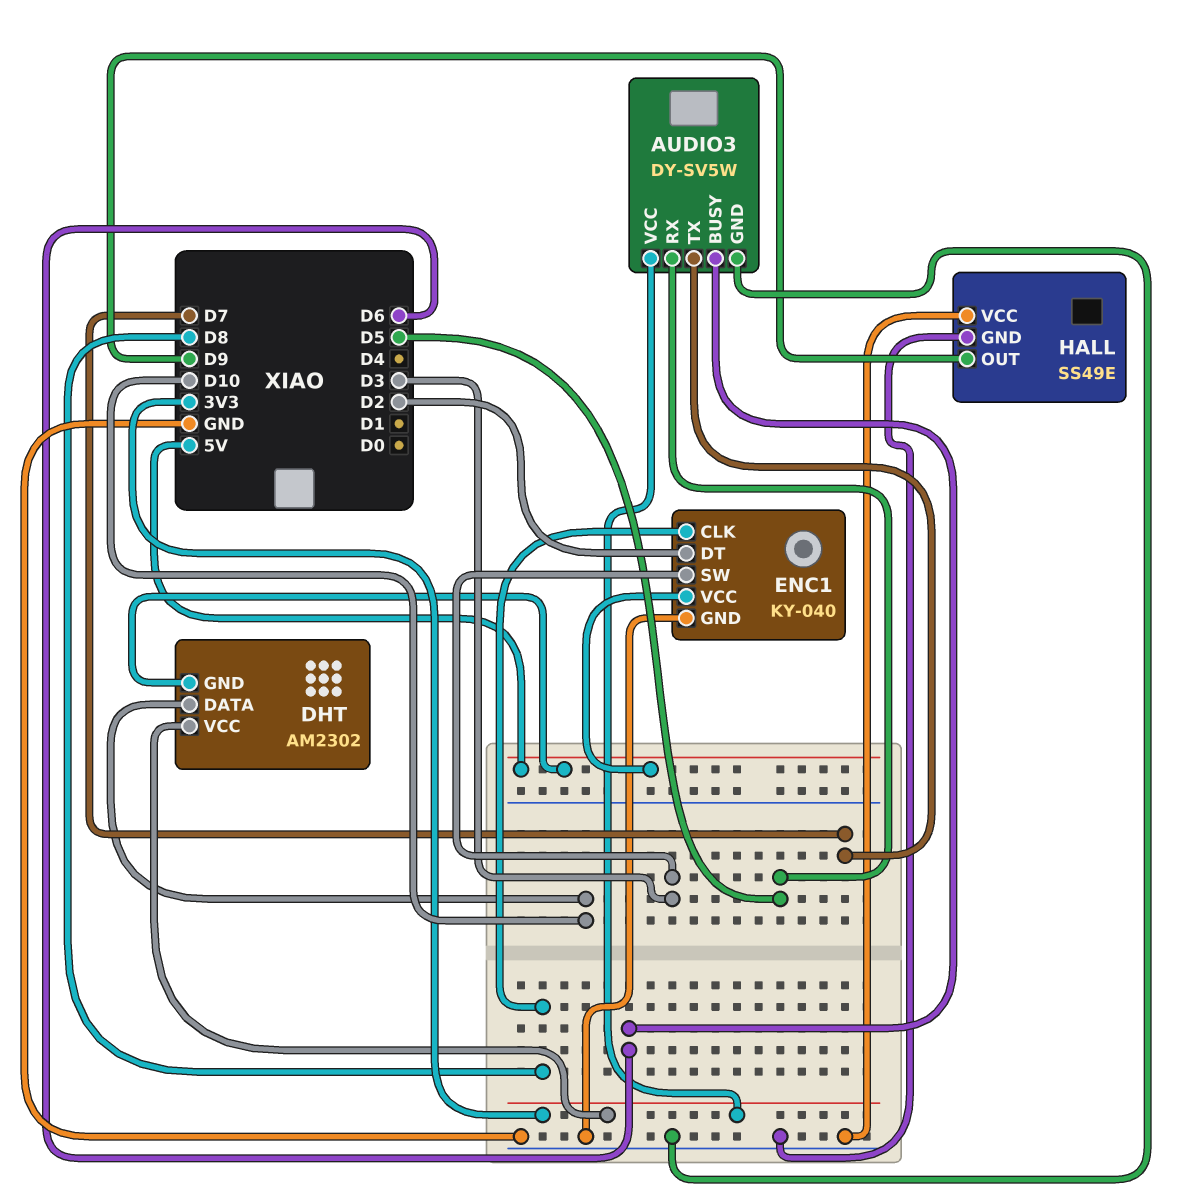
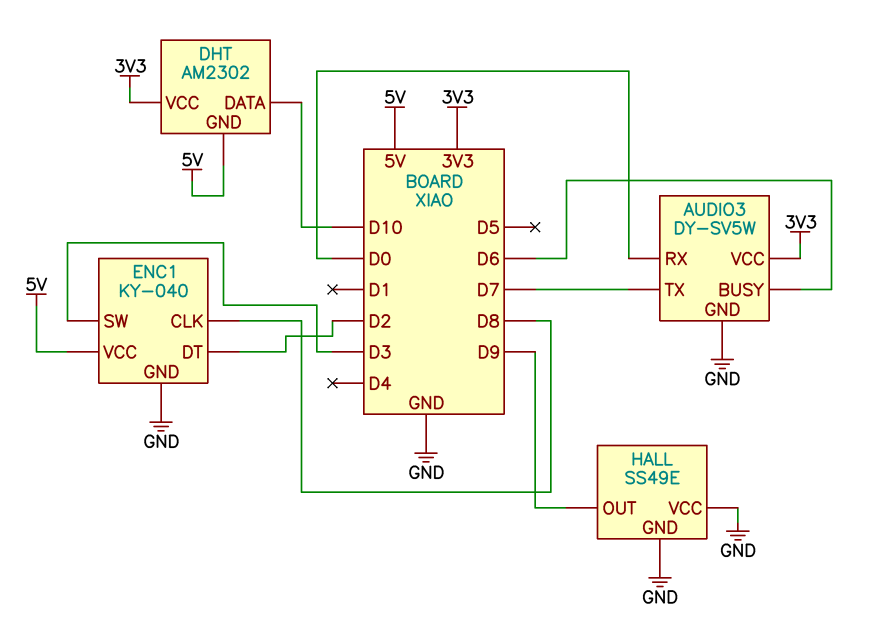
AUDIO3 pin RX: D5 -> D0

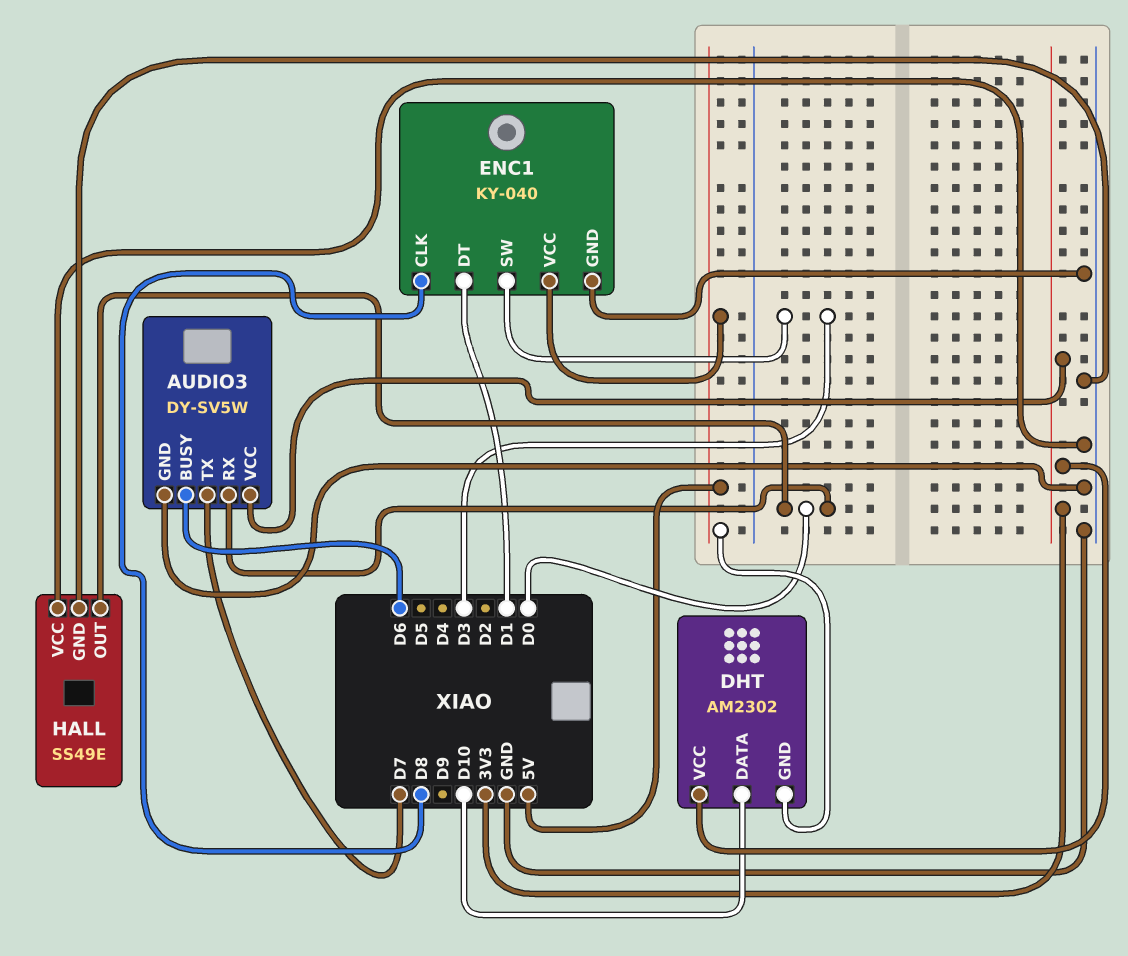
ENC1 pin DT: D2 -> D1
HALL pin OUT: D9 -> D0

